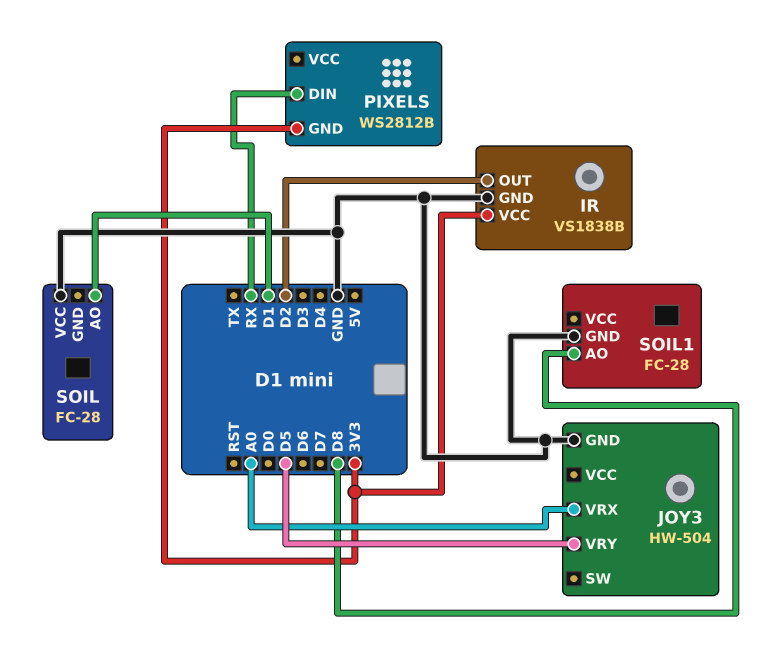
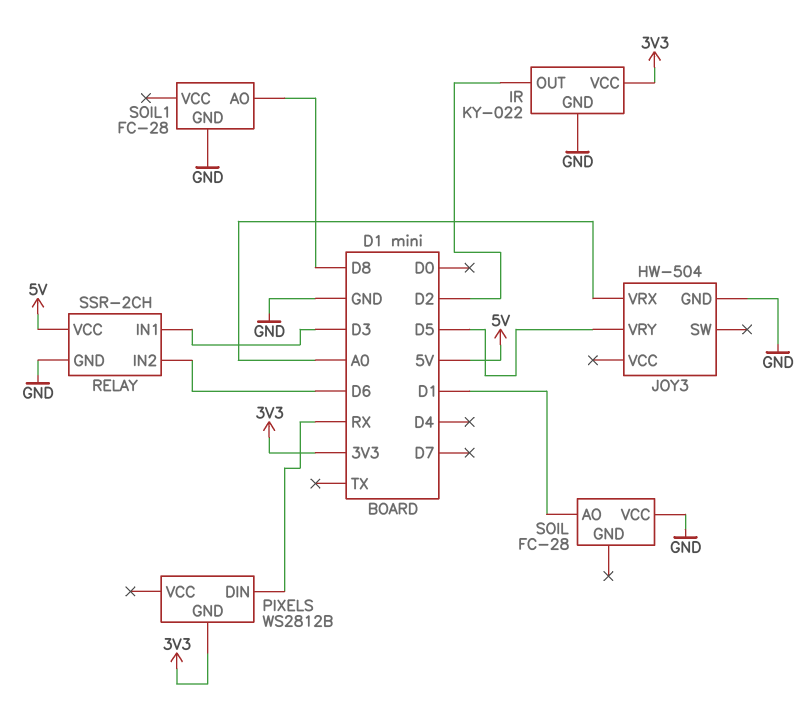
IR: VS1838B -> KY-022
RELAY: none -> SSR-2CH
RELAY pin GND: none -> GND
RELAY pin IN1: none -> D3
RELAY pin IN2: none -> D6
RELAY pin VCC: none -> 5V

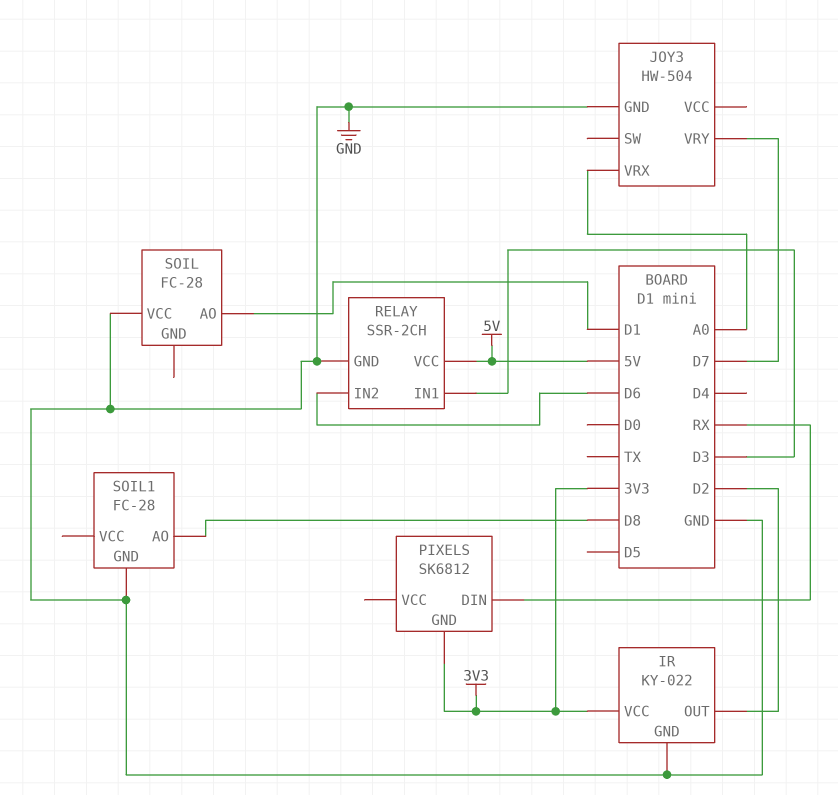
JOY3 pin VRY: D5 -> D7
PIXELS: WS2812B -> SK6812

